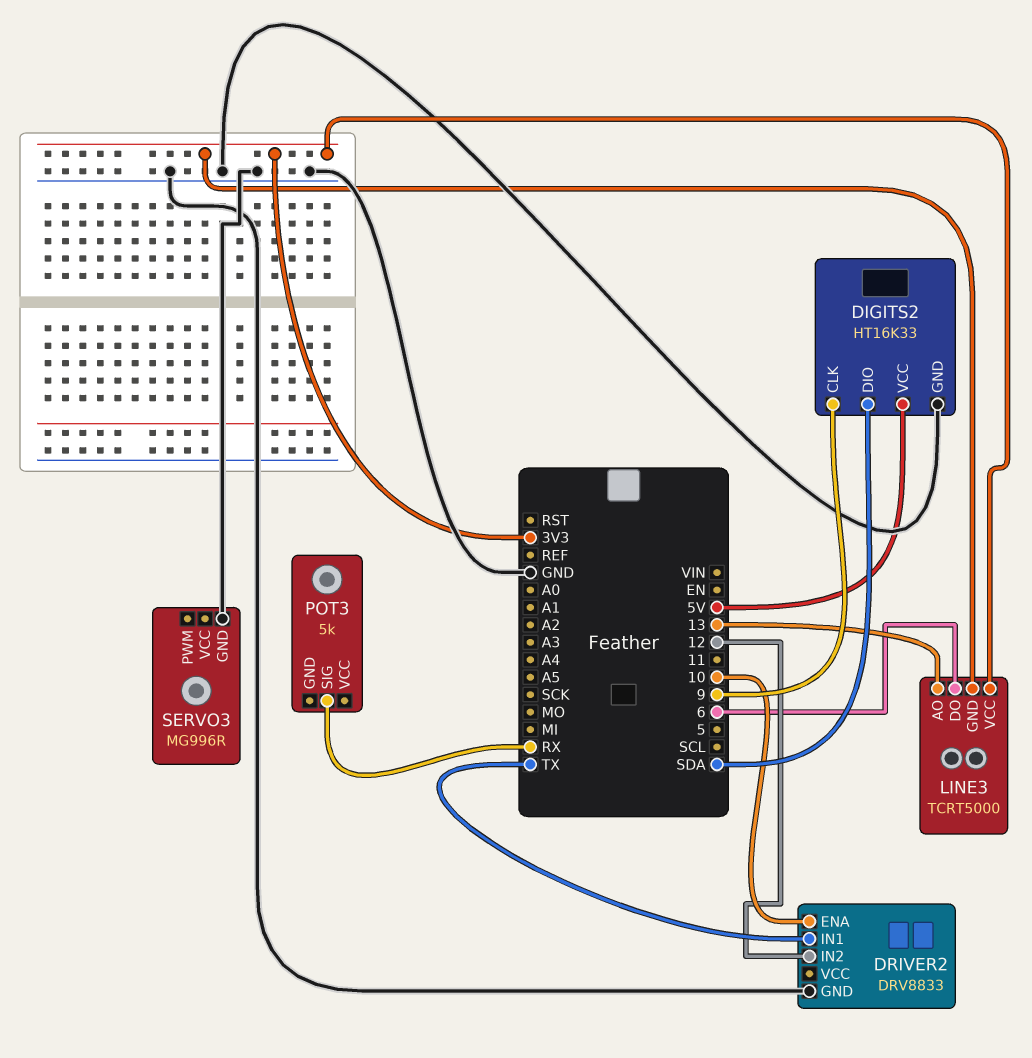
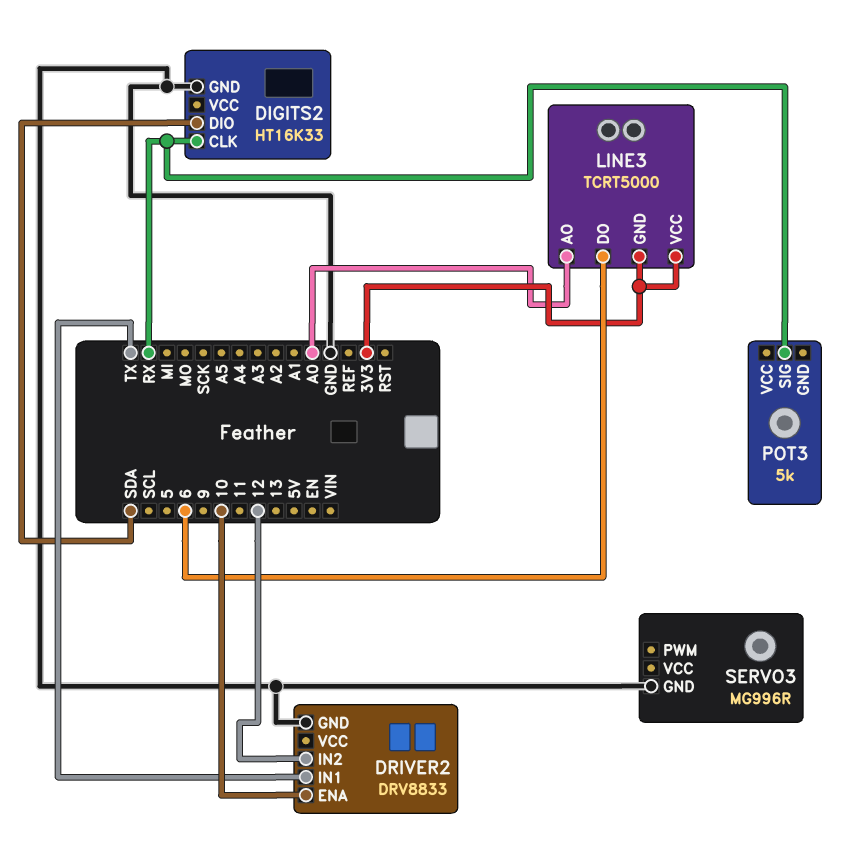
DIGITS2 pin CLK: 9 -> RX
DIGITS2 pin VCC: 5V -> none
LINE3 pin AO: 13 -> A0

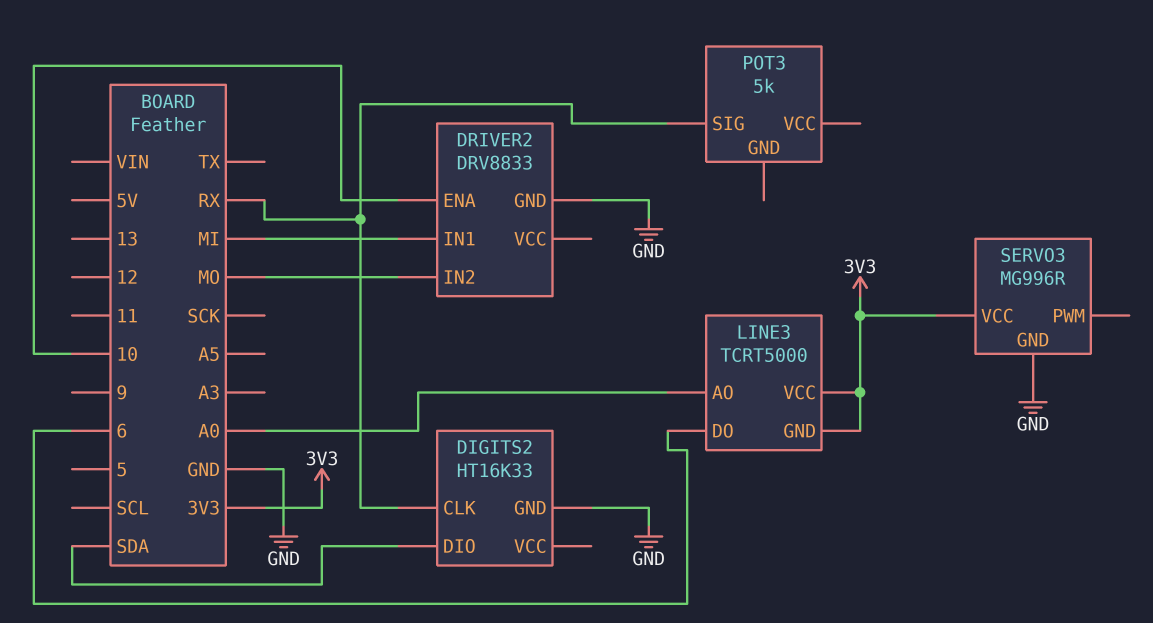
DRIVER2 pin IN1: TX -> MI
DRIVER2 pin IN2: 12 -> MO
SERVO3 pin VCC: none -> 3V3

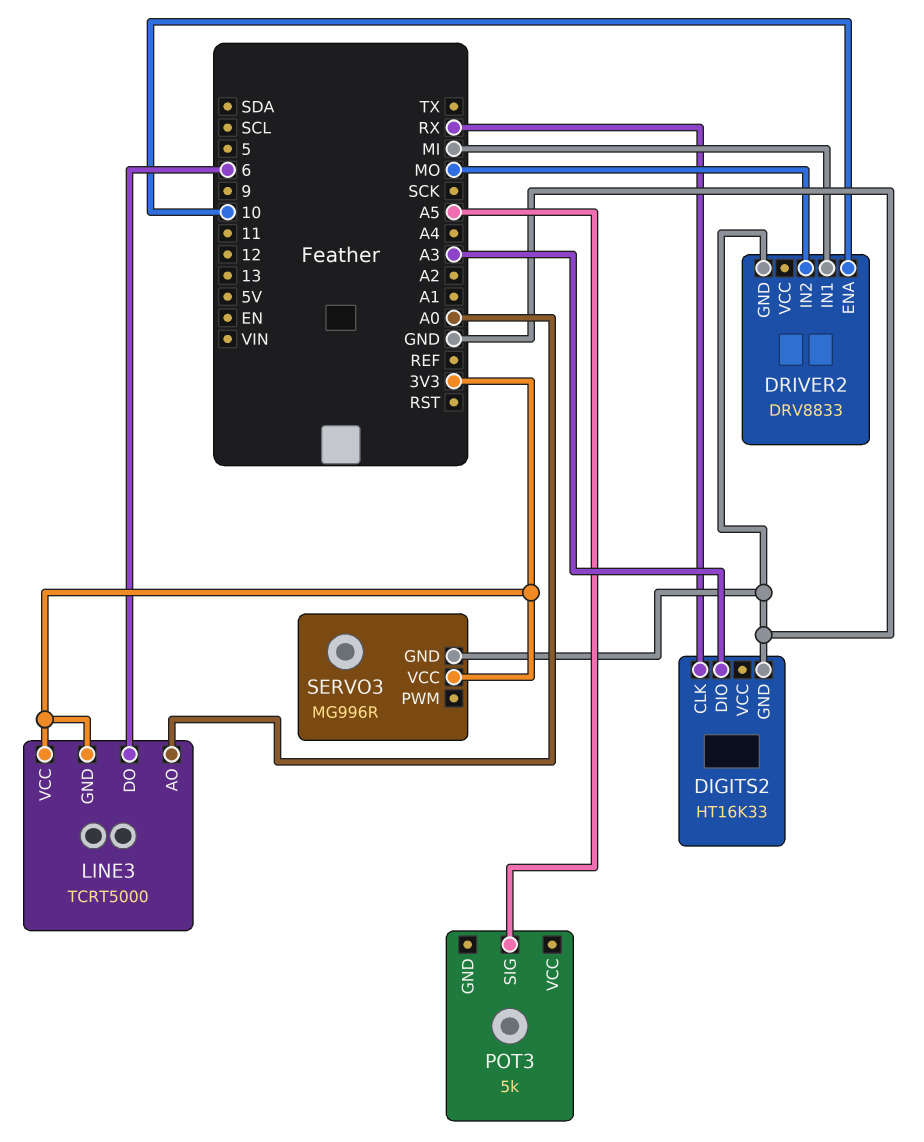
DIGITS2 pin DIO: SDA -> A3
POT3 pin SIG: RX -> A5

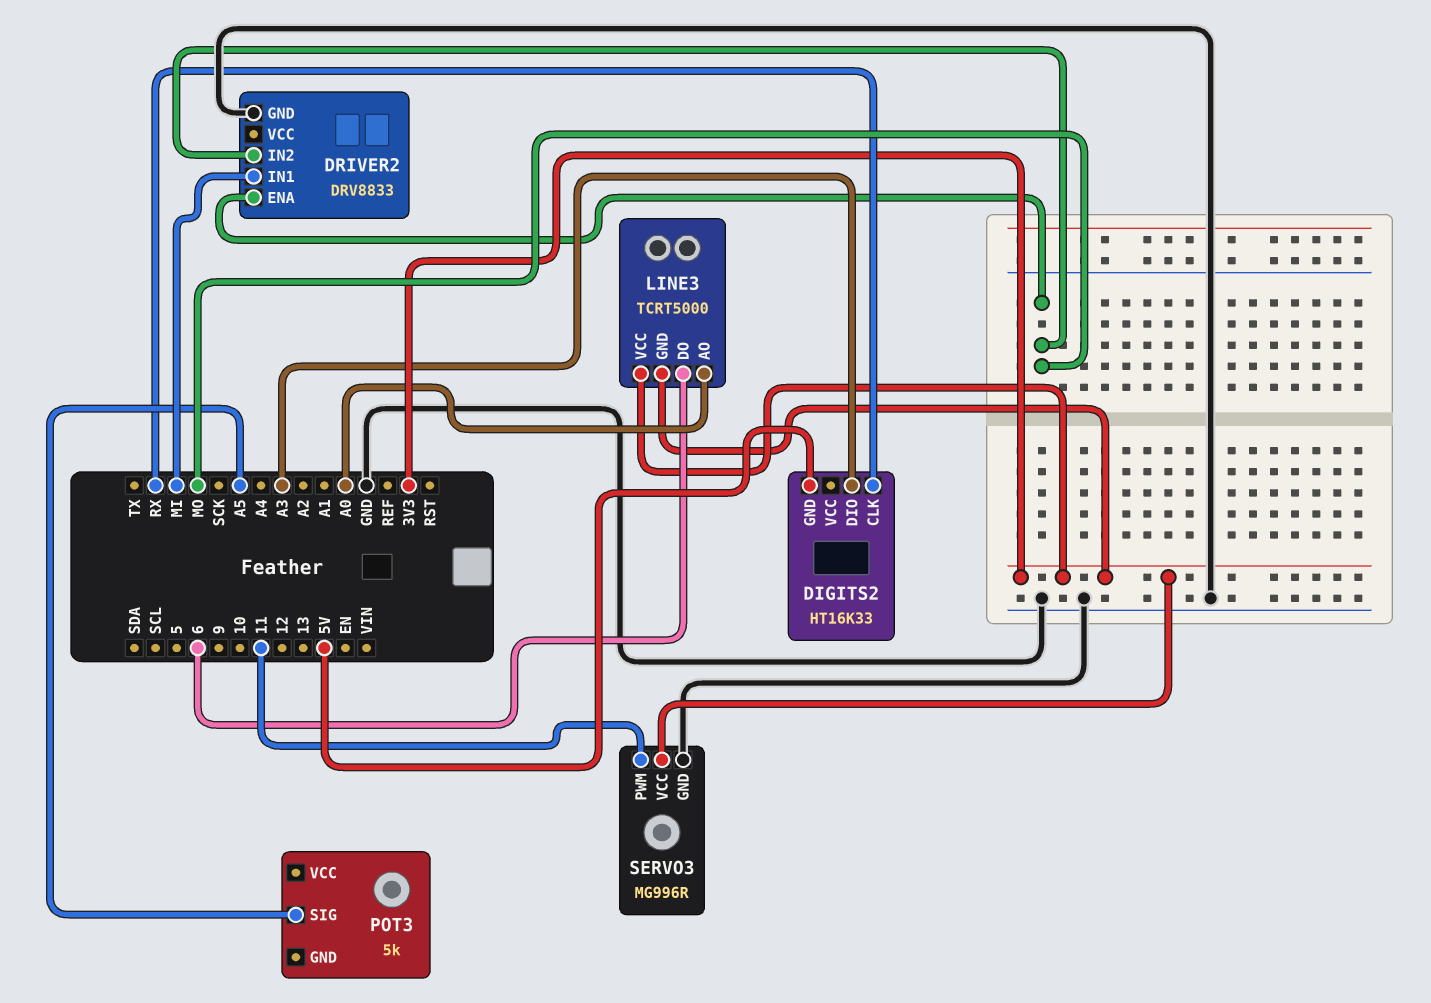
DIGITS2 pin GND: GND -> 5V
DRIVER2 pin ENA: 10 -> MO
SERVO3 pin PWM: none -> 11

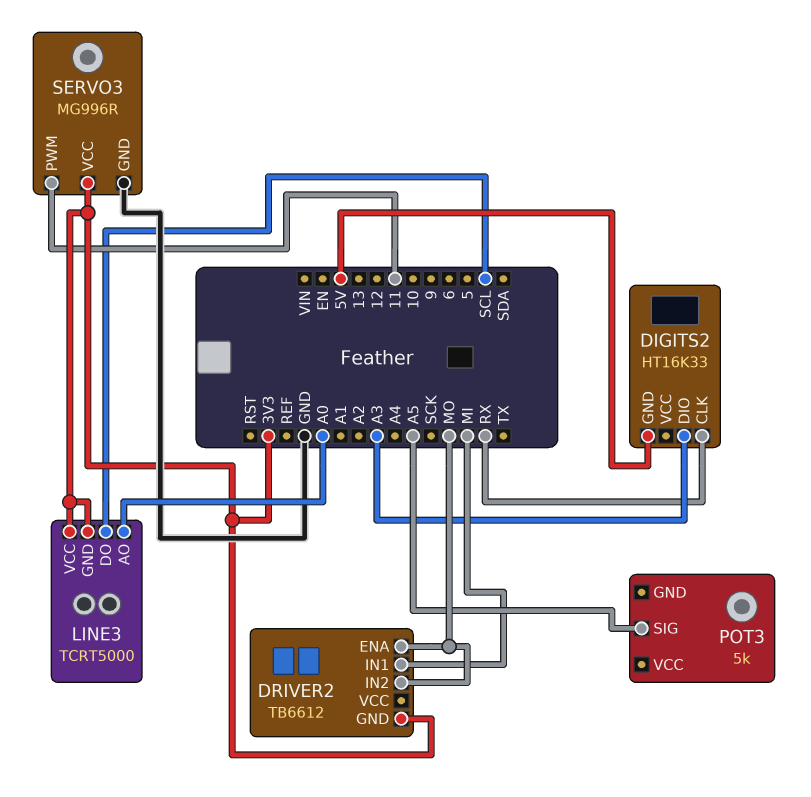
DRIVER2: DRV8833 -> TB6612
DRIVER2 pin GND: GND -> 3V3
LINE3 pin DO: 6 -> SCL

